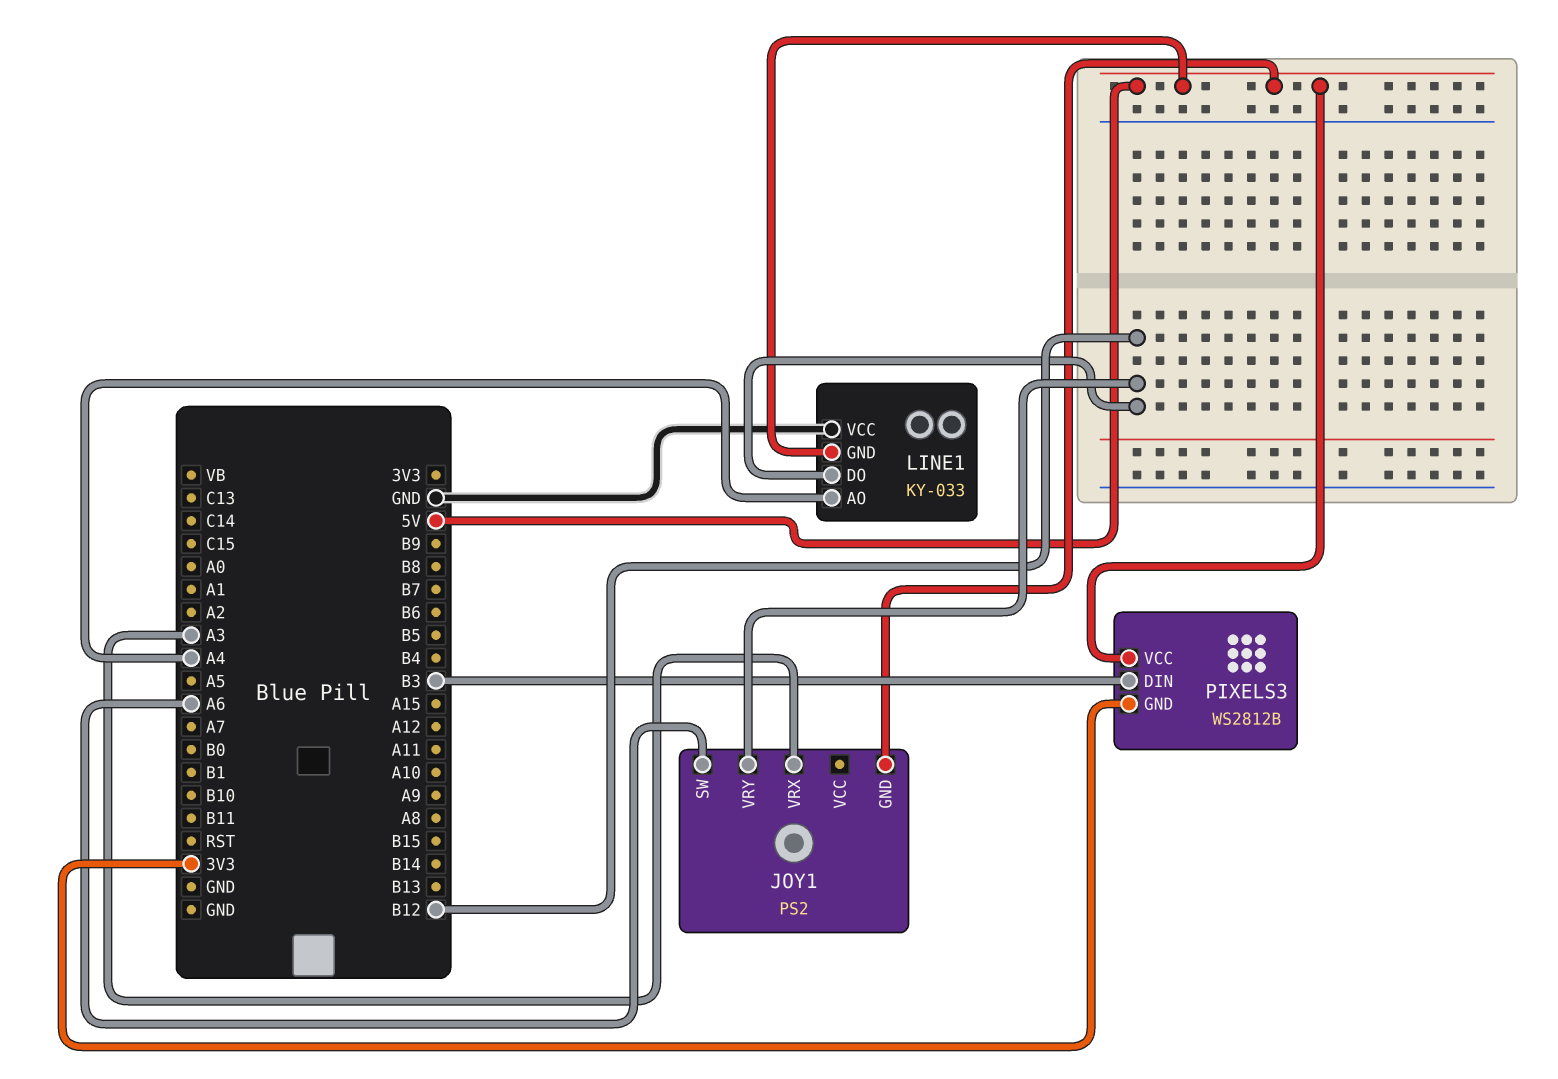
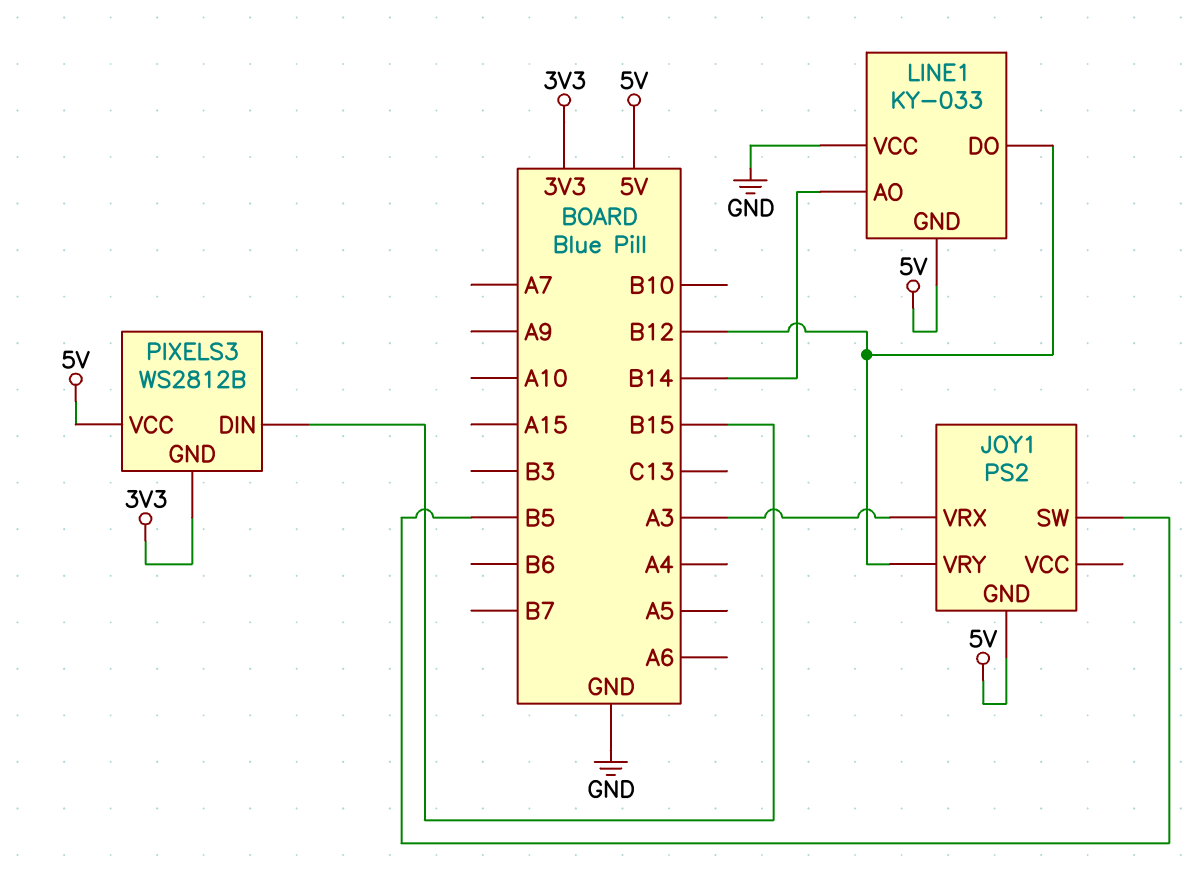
JOY1 pin SW: A6 -> B5
LINE1 pin AO: A4 -> B14
PIXELS3 pin DIN: B3 -> B15

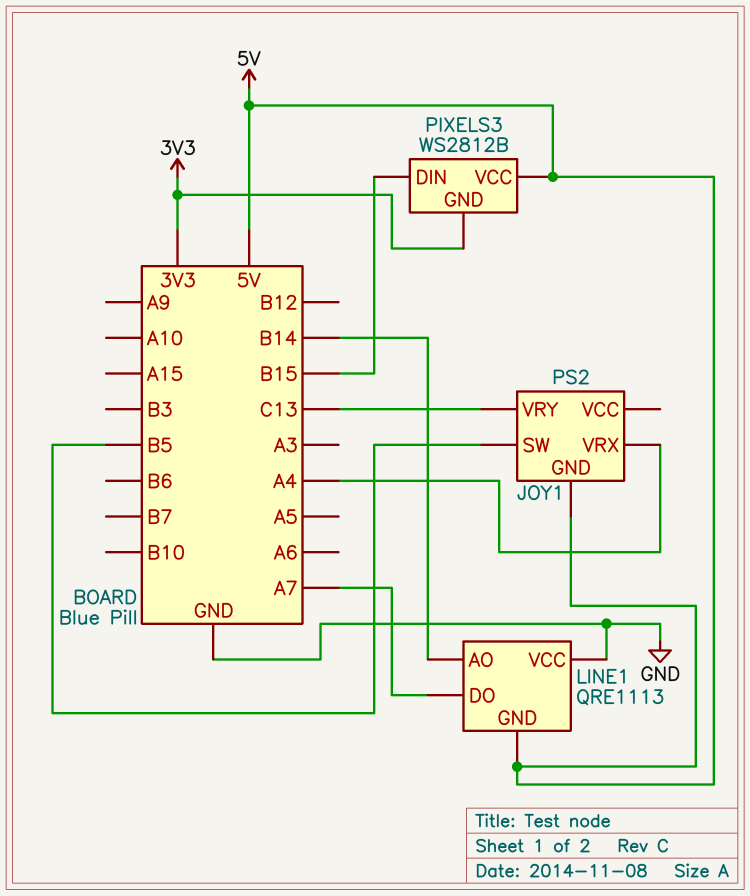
JOY1 pin VRX: A3 -> A4
JOY1 pin VRY: B12 -> C13
LINE1: KY-033 -> QRE1113
LINE1 pin DO: B12 -> A7

